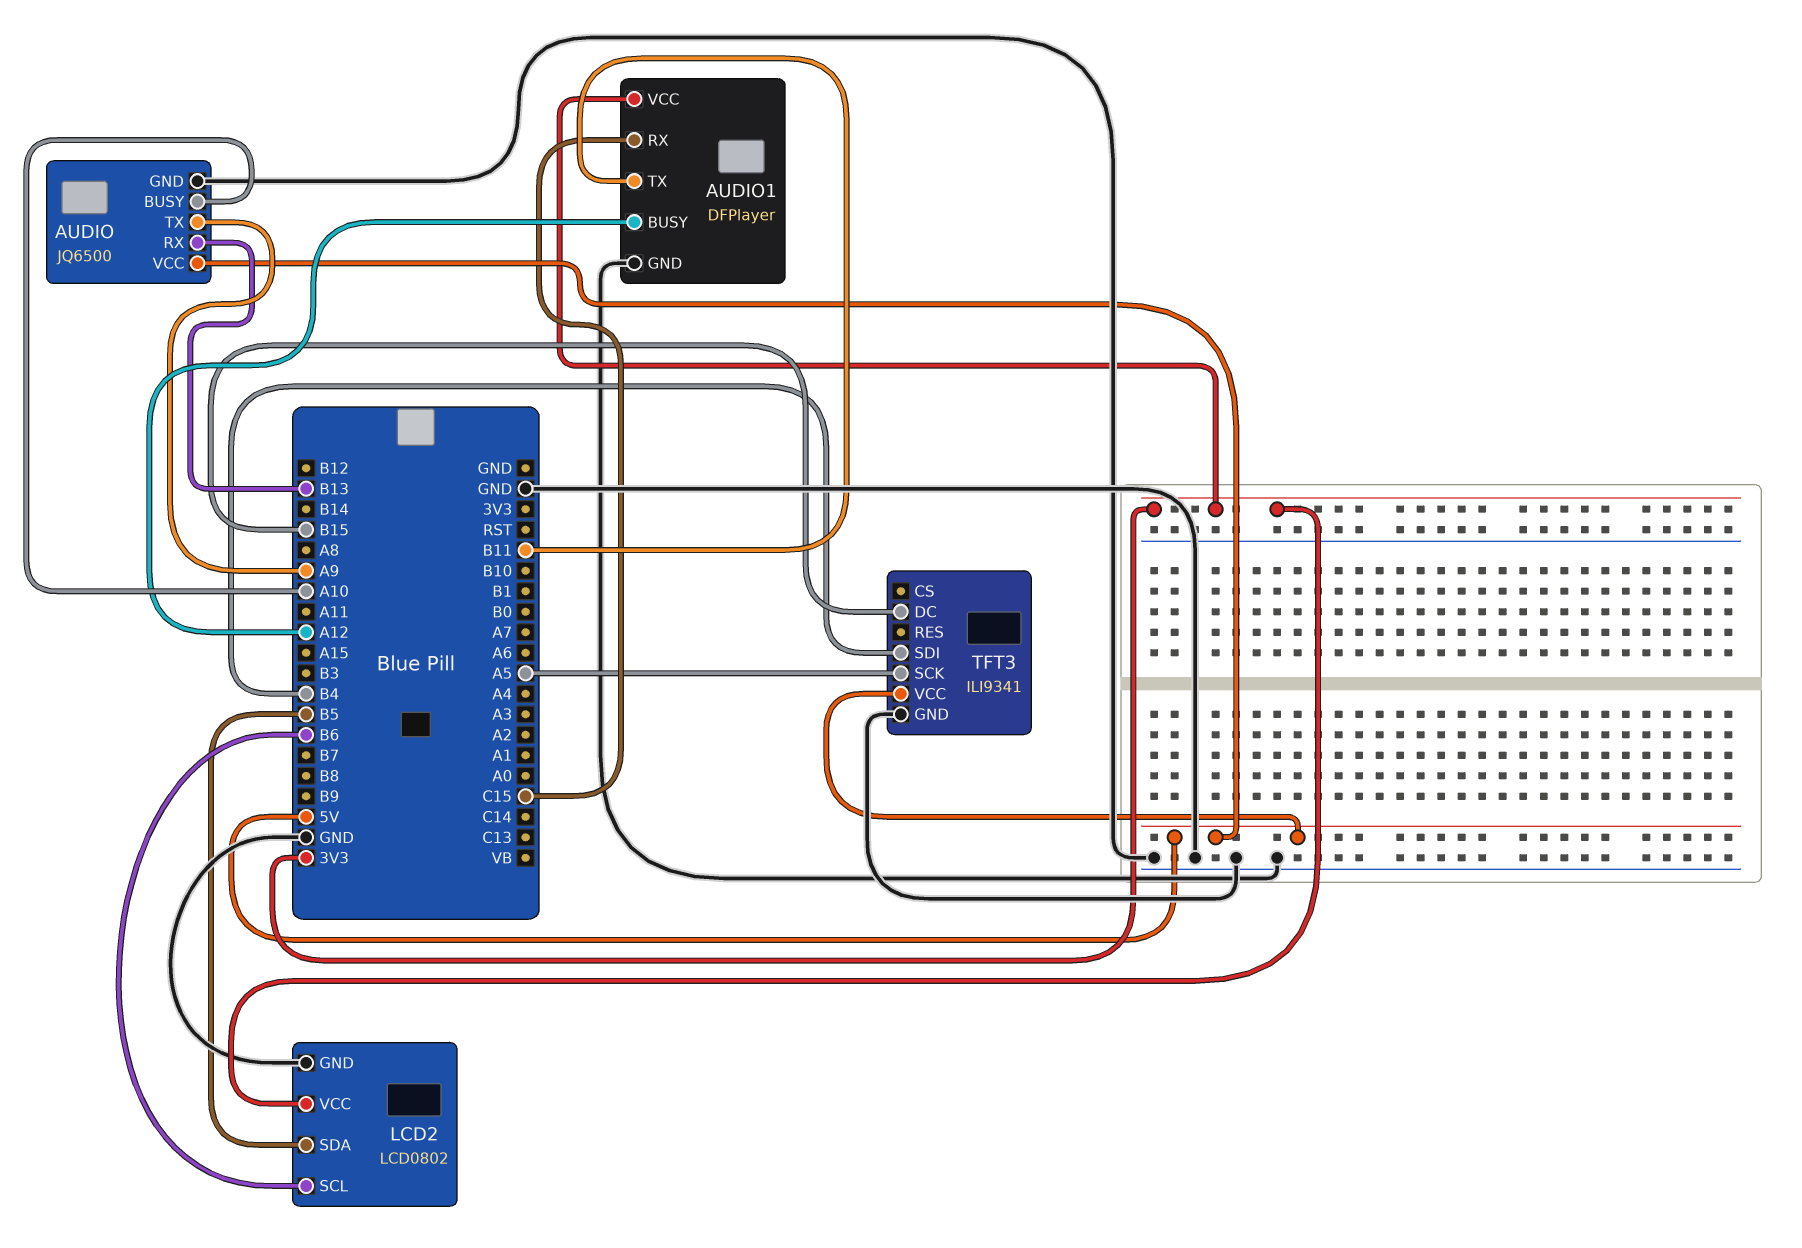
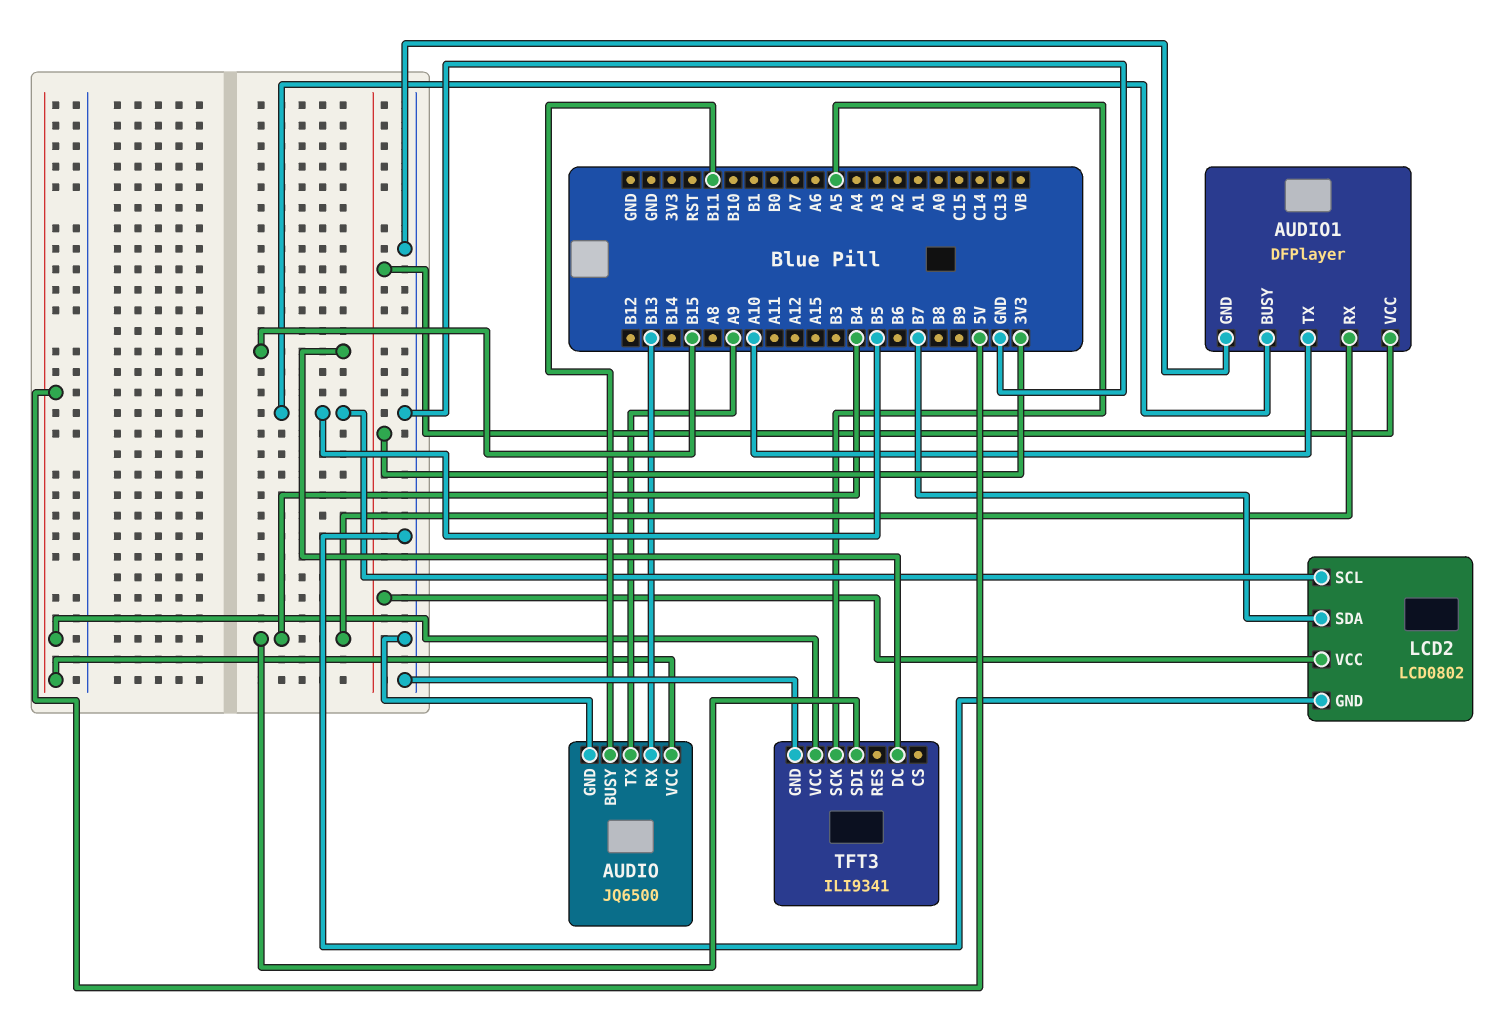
AUDIO pin BUSY: A10 -> B11
AUDIO1 pin BUSY: A12 -> B5
AUDIO1 pin RX: C15 -> B4
AUDIO1 pin TX: B11 -> A10
LCD2 pin SCL: B6 -> B5
LCD2 pin SDA: B5 -> B7

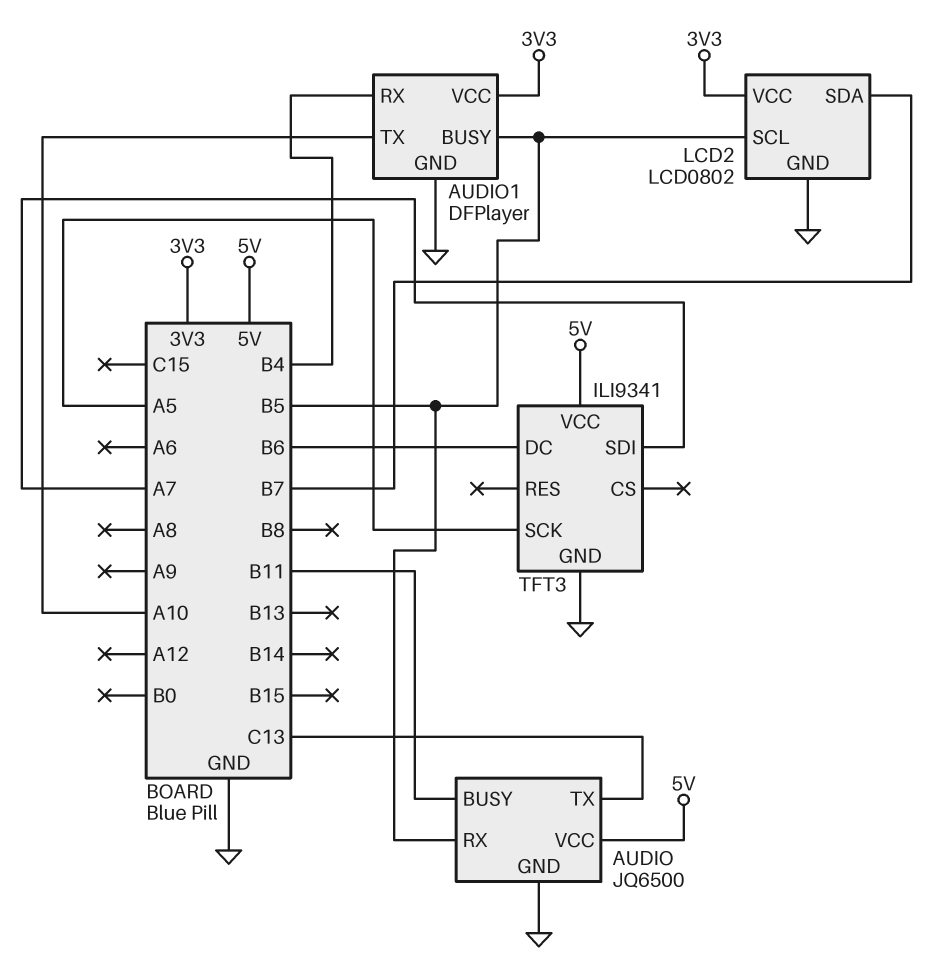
AUDIO pin RX: B13 -> B5
AUDIO pin TX: A9 -> C13
TFT3 pin DC: B15 -> B6
TFT3 pin SDI: B4 -> A7

